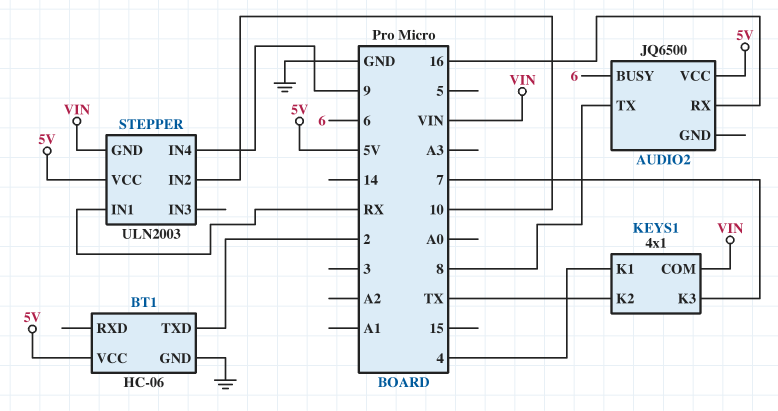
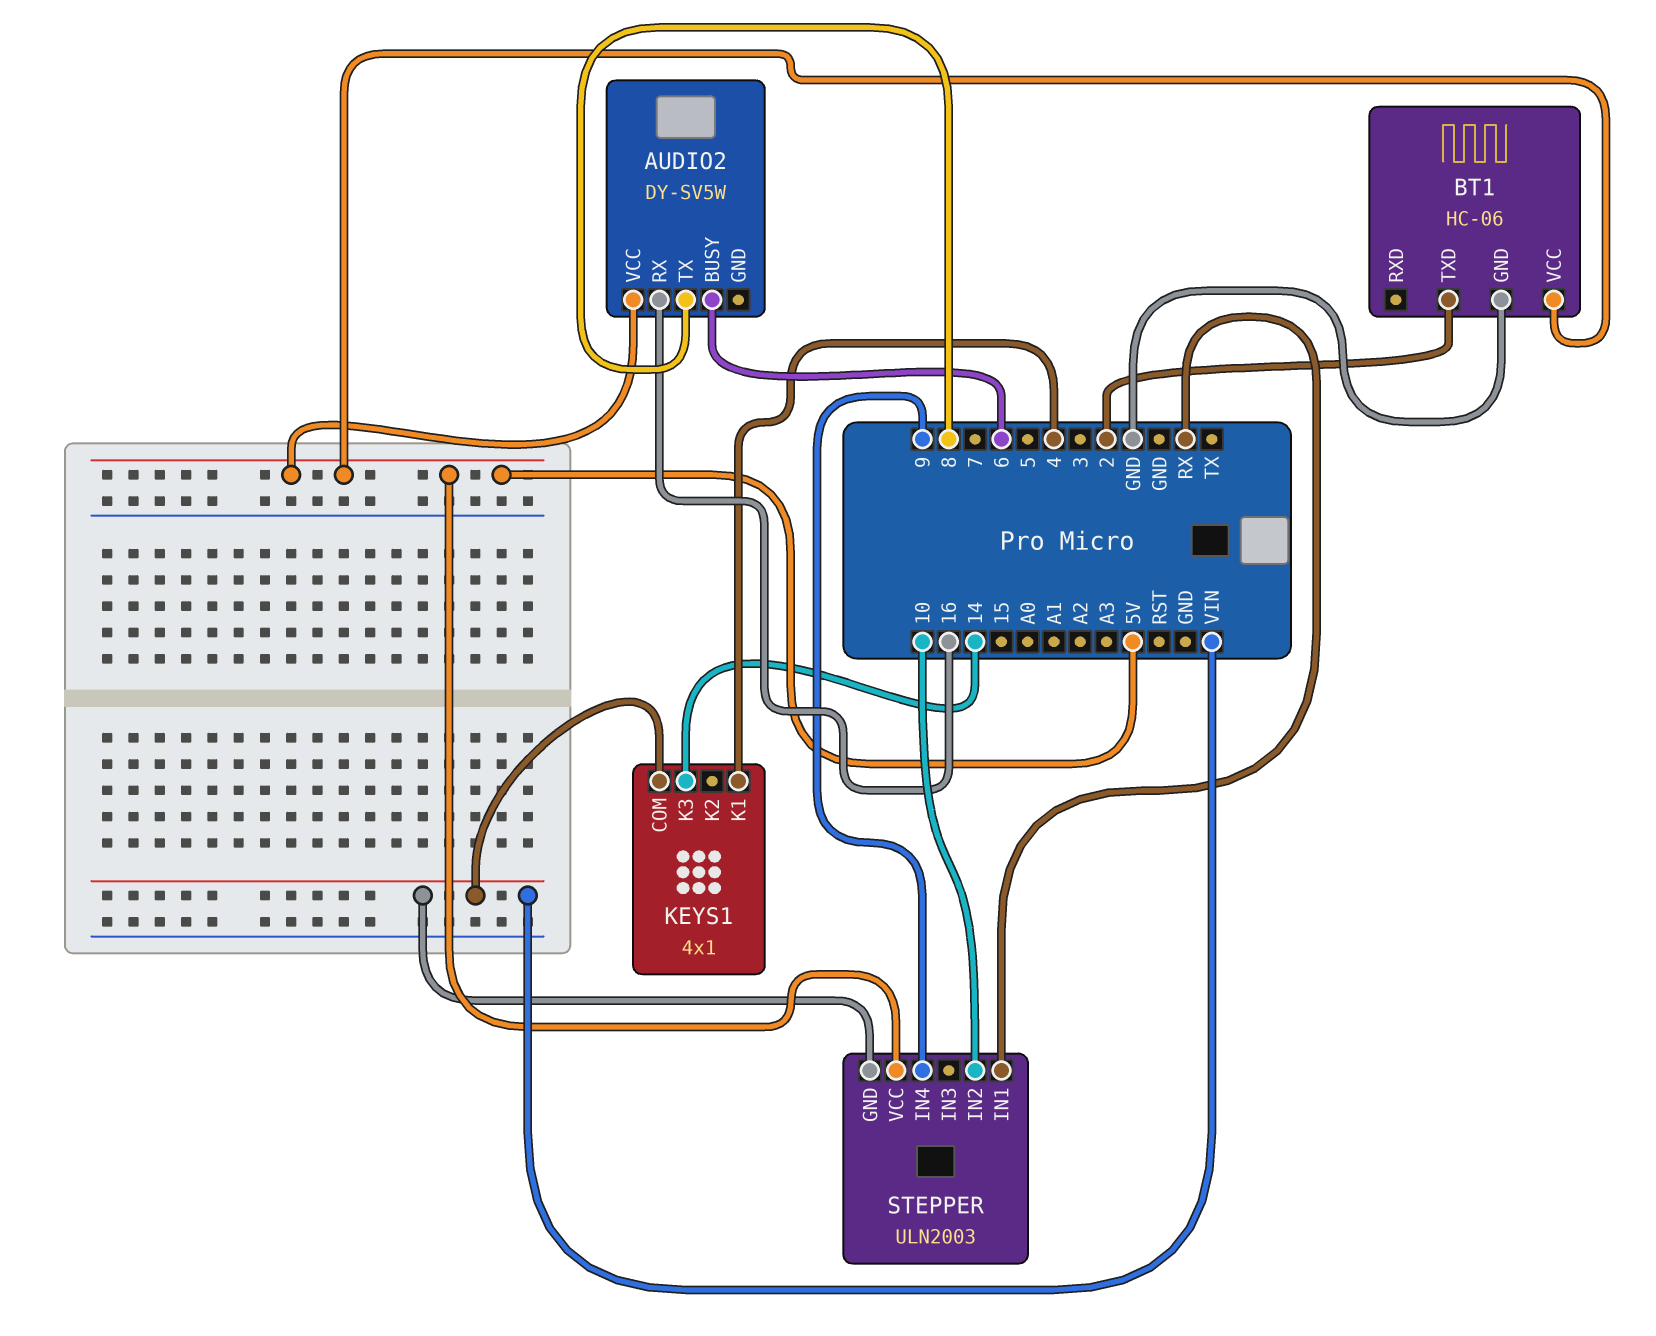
AUDIO2: JQ6500 -> DY-SV5W
KEYS1 pin K2: TX -> none
KEYS1 pin K3: 7 -> 14

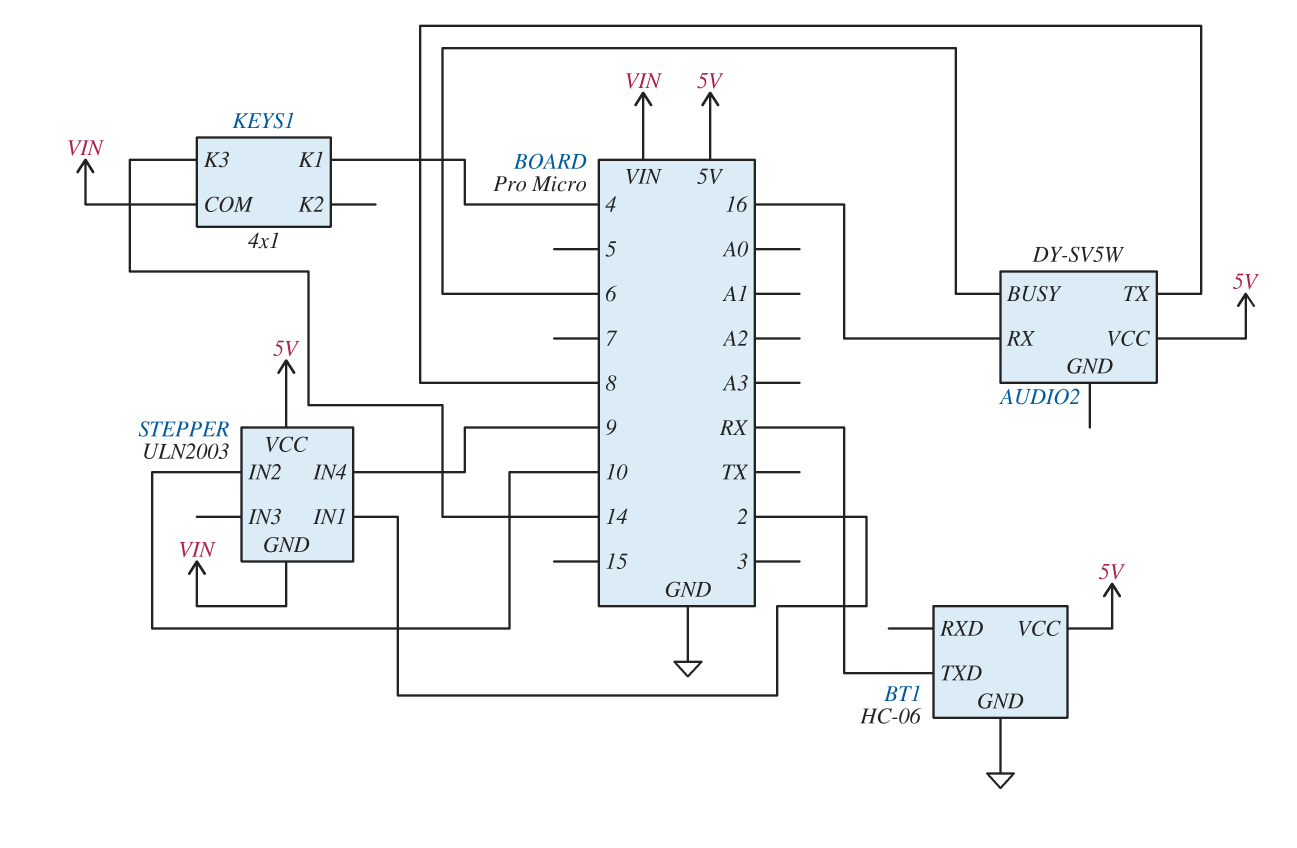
BT1 pin TXD: 2 -> RX
STEPPER pin IN1: RX -> 2

